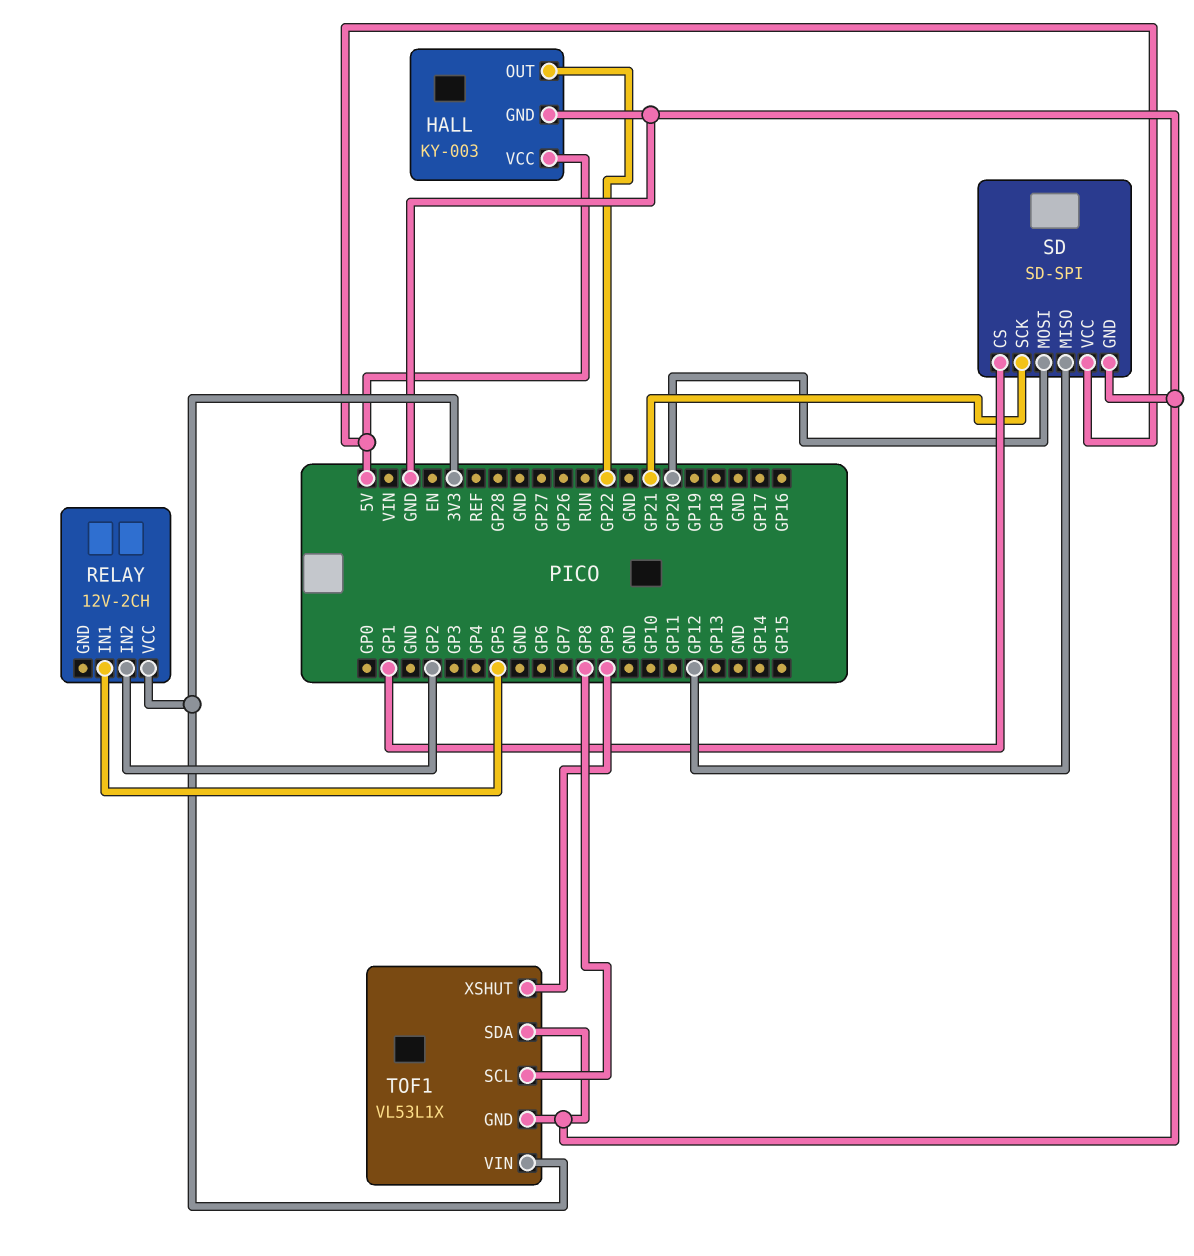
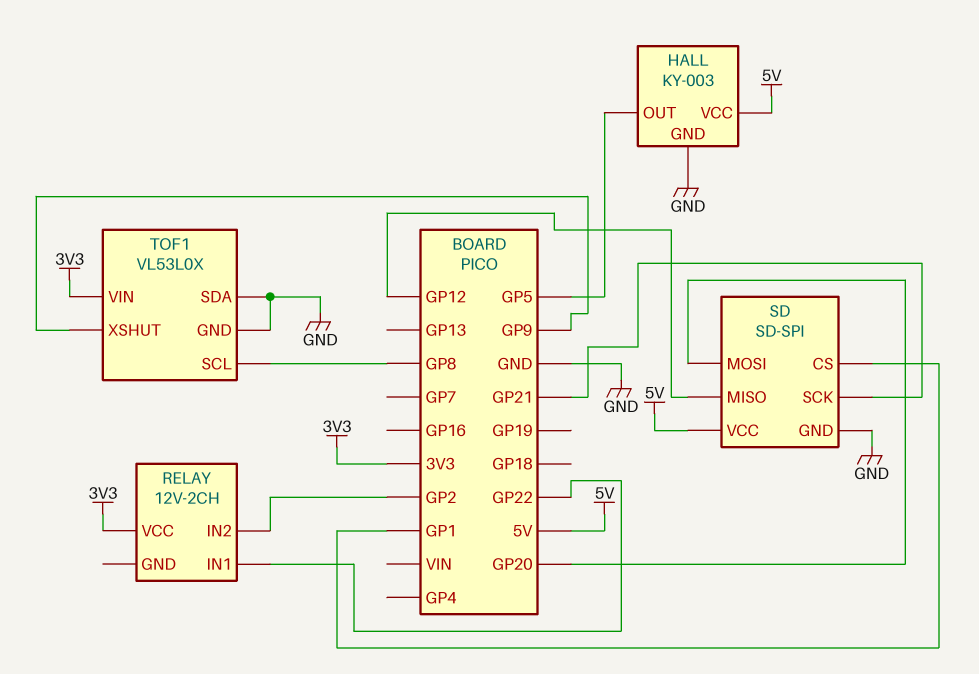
HALL pin OUT: GP22 -> GP5
RELAY pin IN1: GP5 -> GP22
TOF1: VL53L1X -> VL53L0X

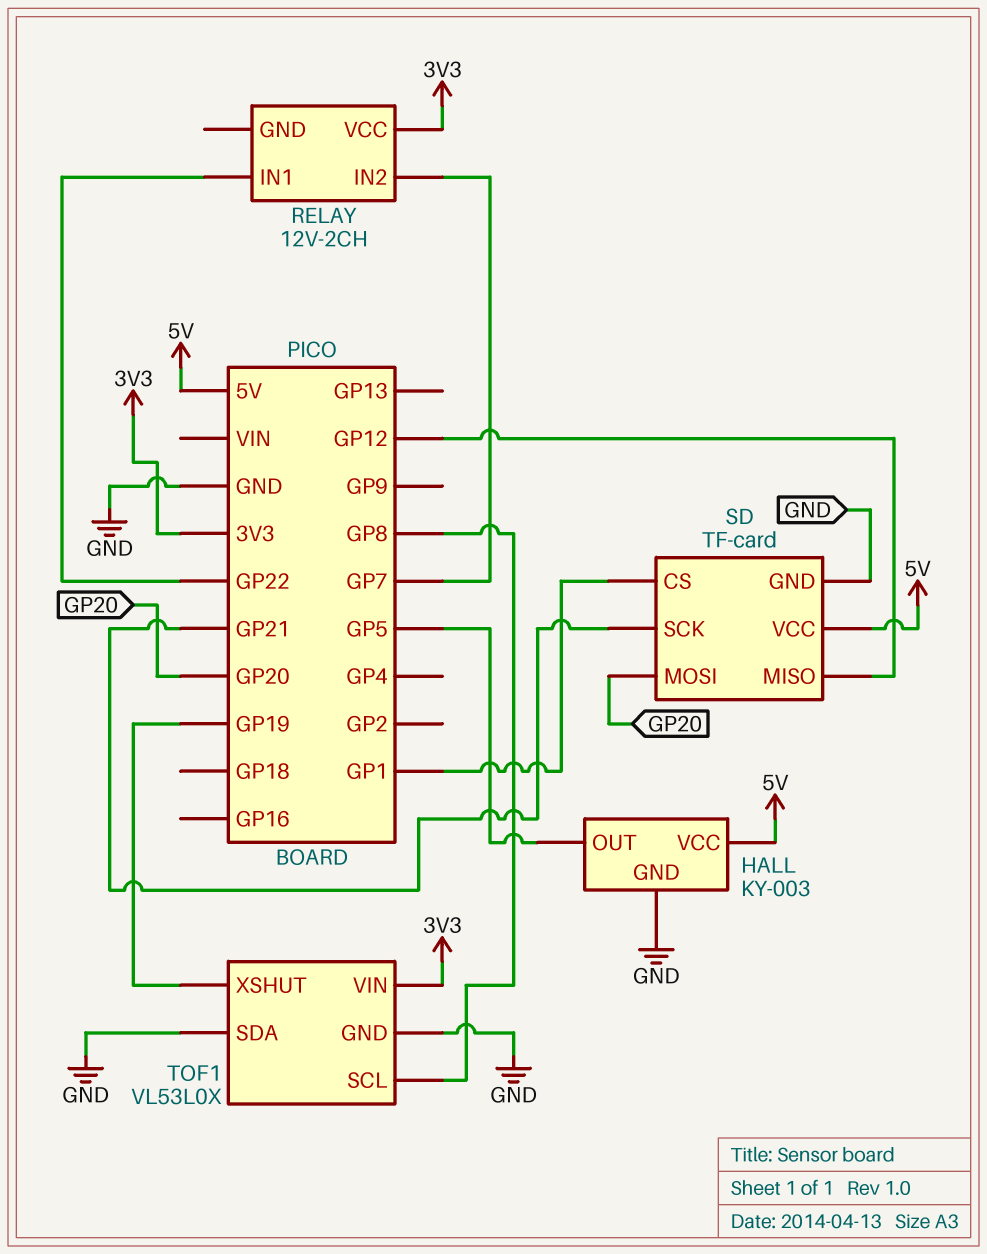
RELAY pin IN2: GP2 -> GP7
SD: SD-SPI -> TF-card
TOF1 pin XSHUT: GP9 -> GP19

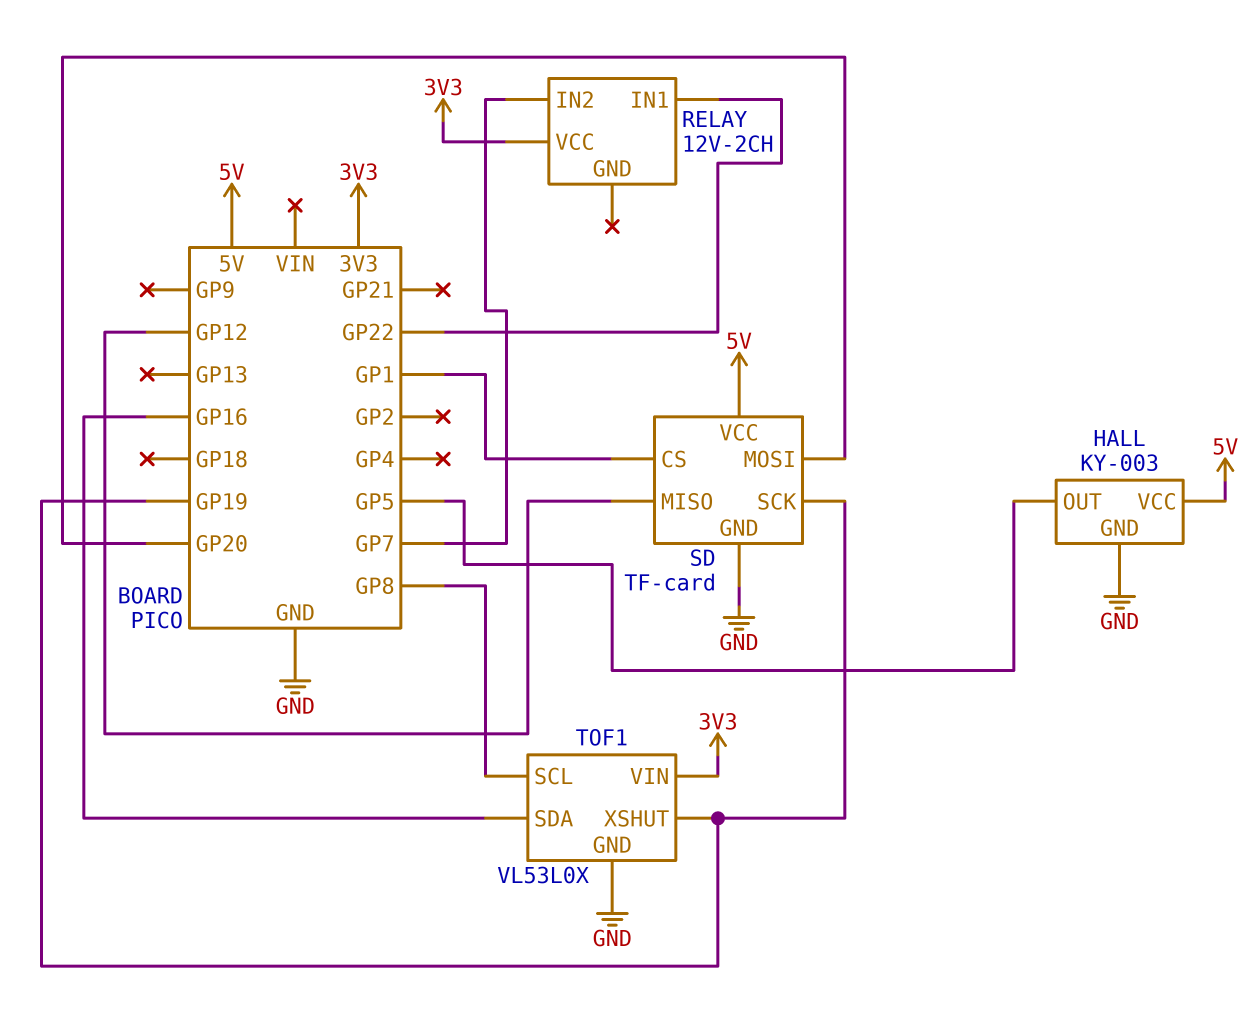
SD pin SCK: GP21 -> GP19
TOF1 pin SDA: GND -> GP16

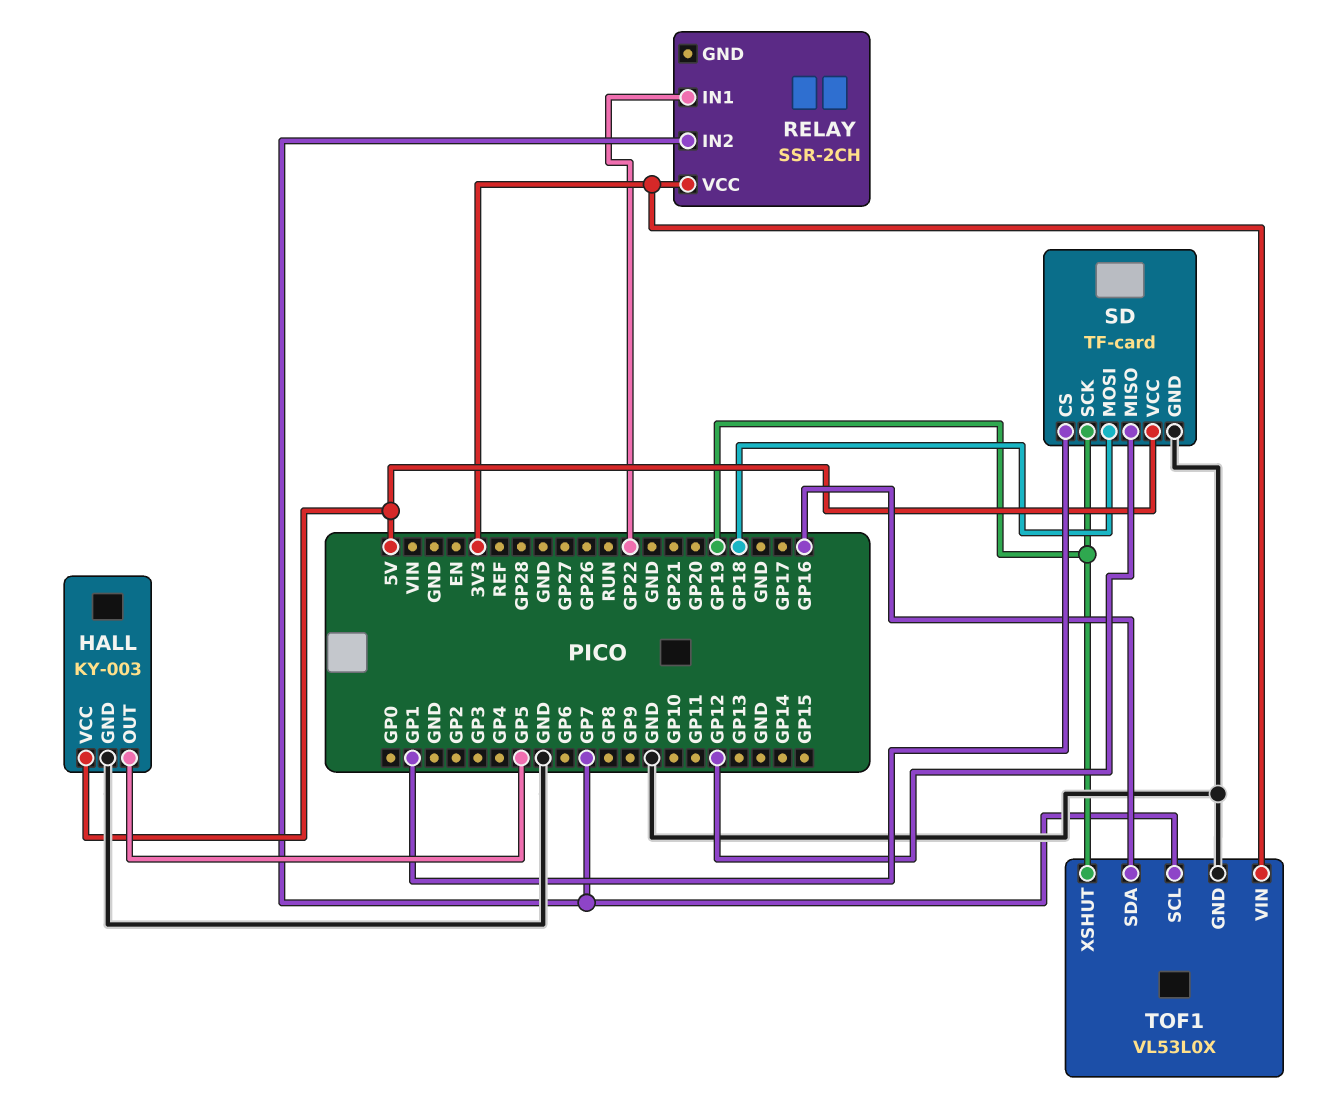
RELAY: 12V-2CH -> SSR-2CH
SD pin MOSI: GP20 -> GP18
TOF1 pin SCL: GP8 -> GP7

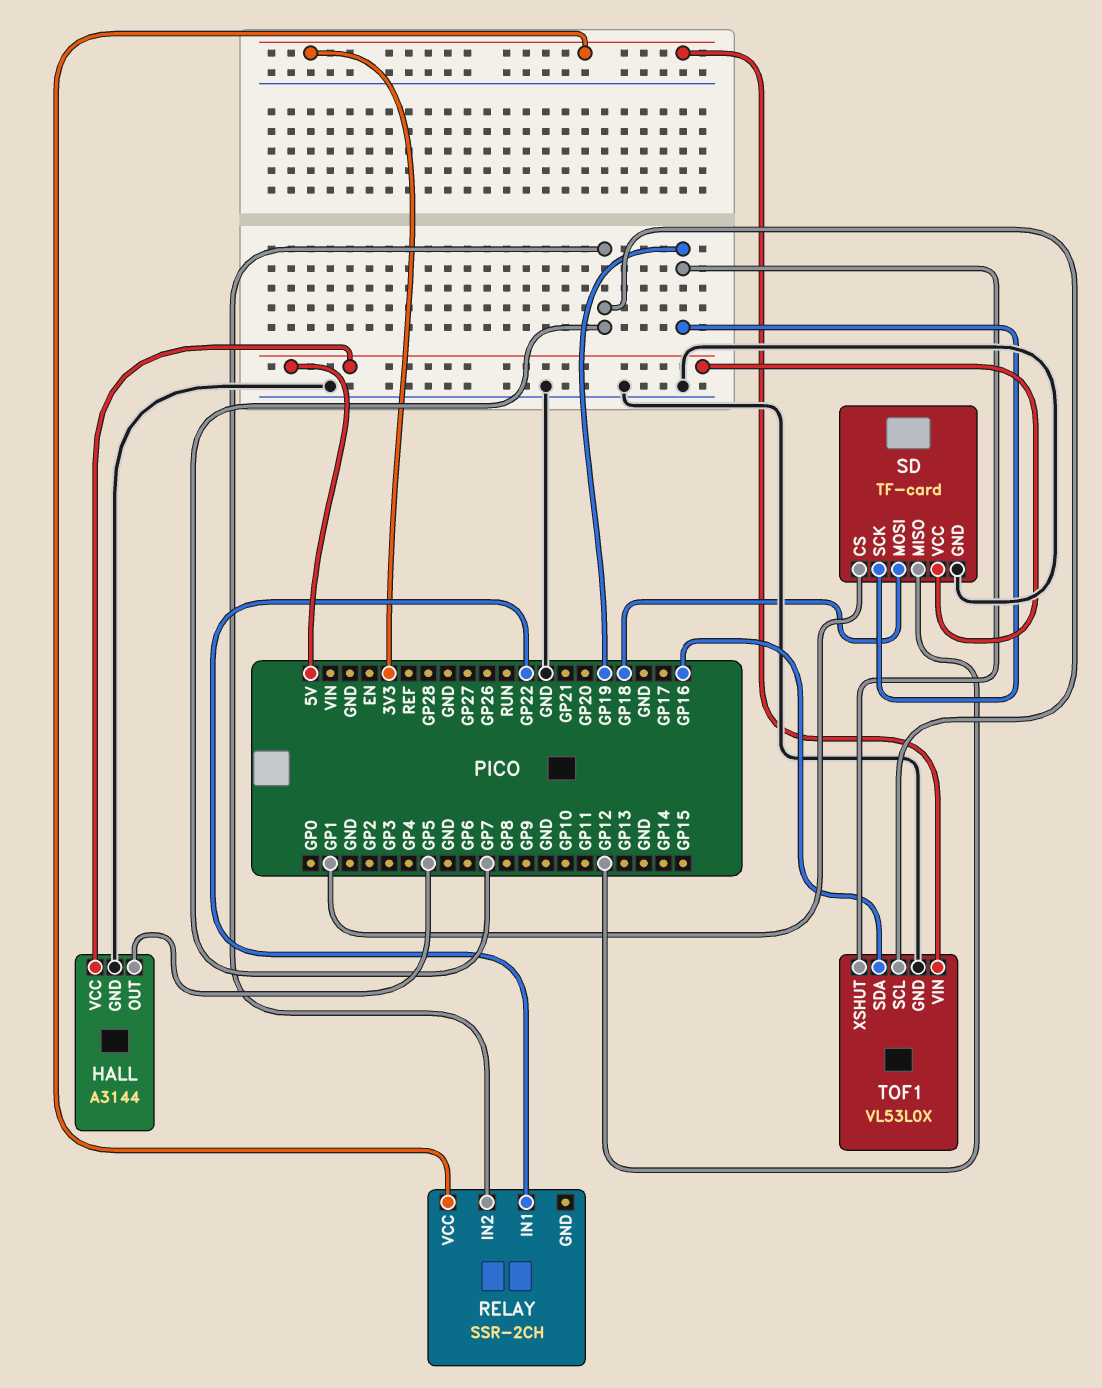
HALL: KY-003 -> A3144

